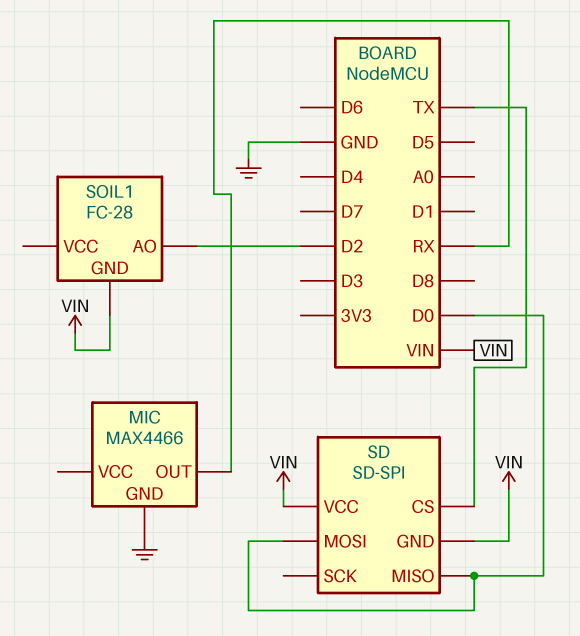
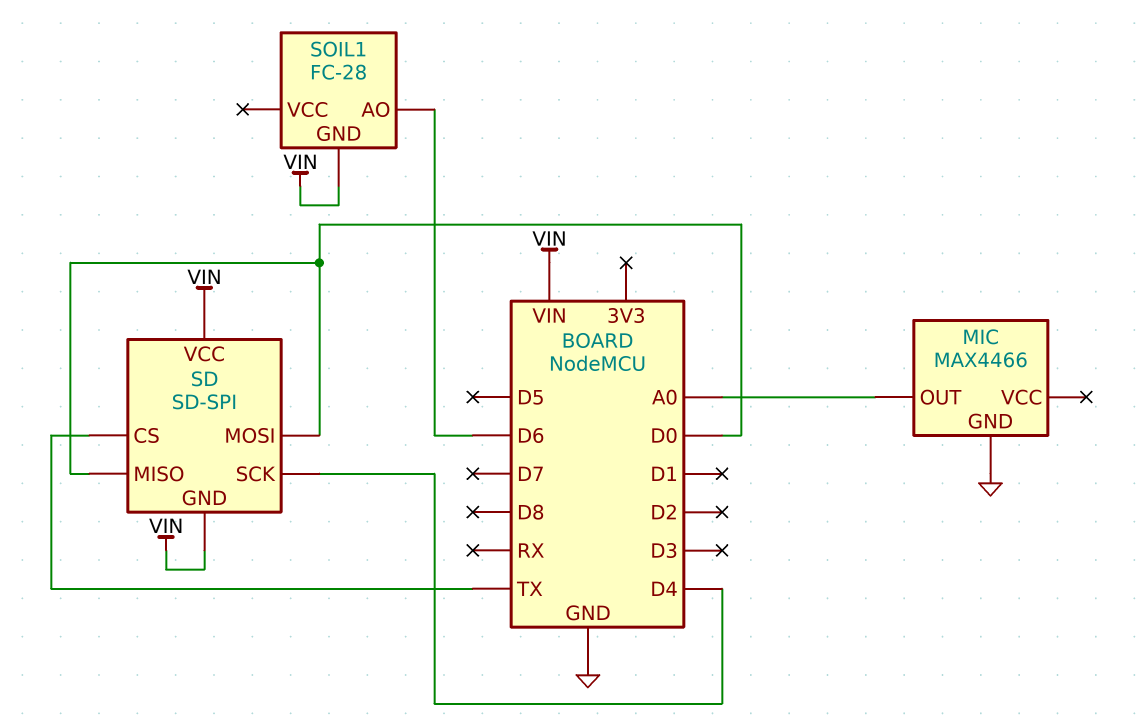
MIC pin OUT: RX -> A0
SD pin SCK: none -> D4
SOIL1 pin AO: D2 -> D6

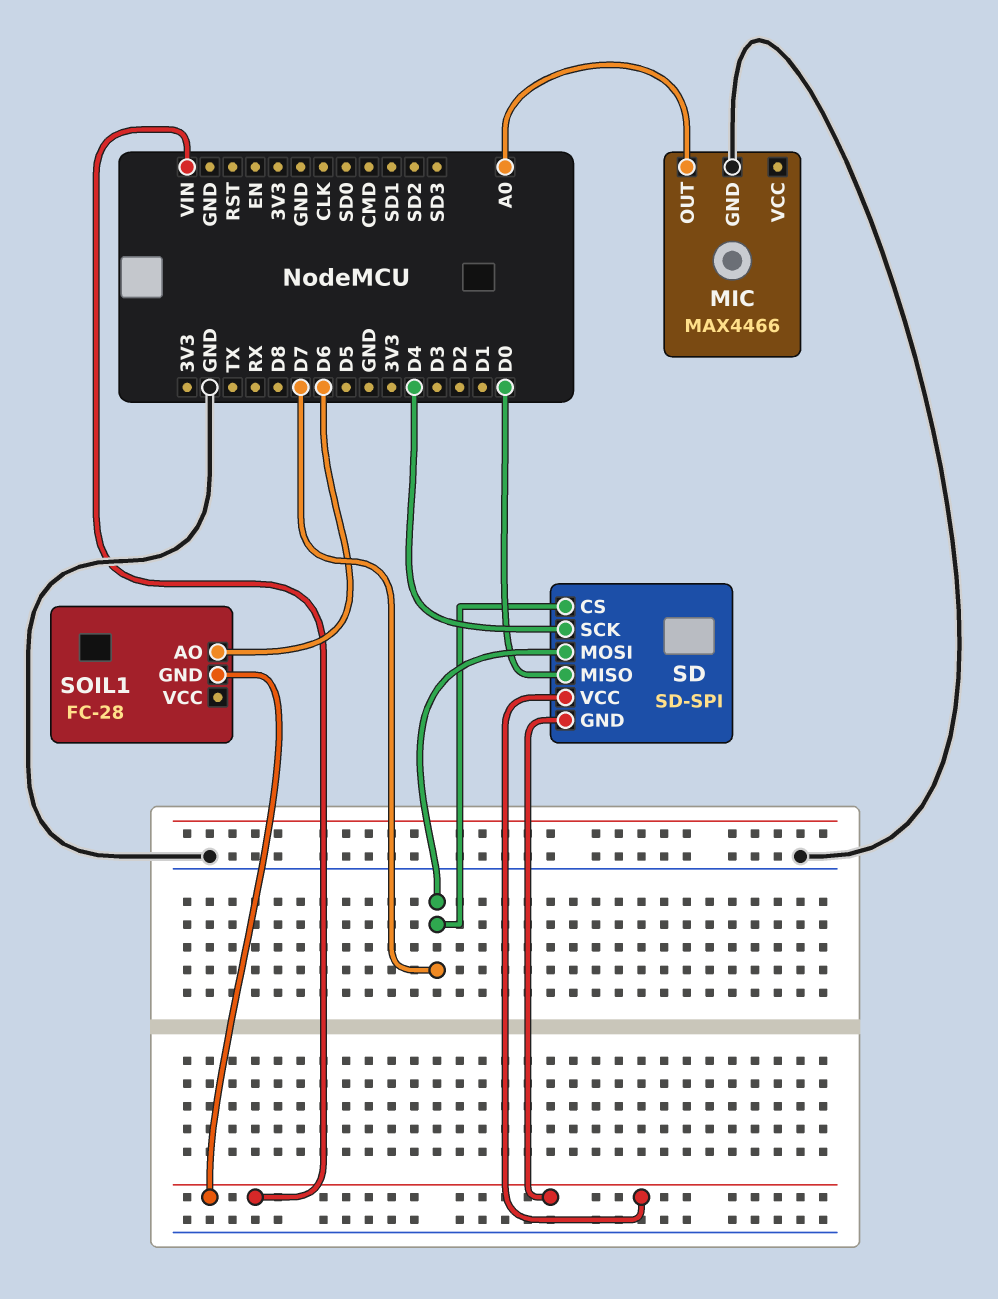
SD pin CS: TX -> D7
SD pin MOSI: D0 -> D7

